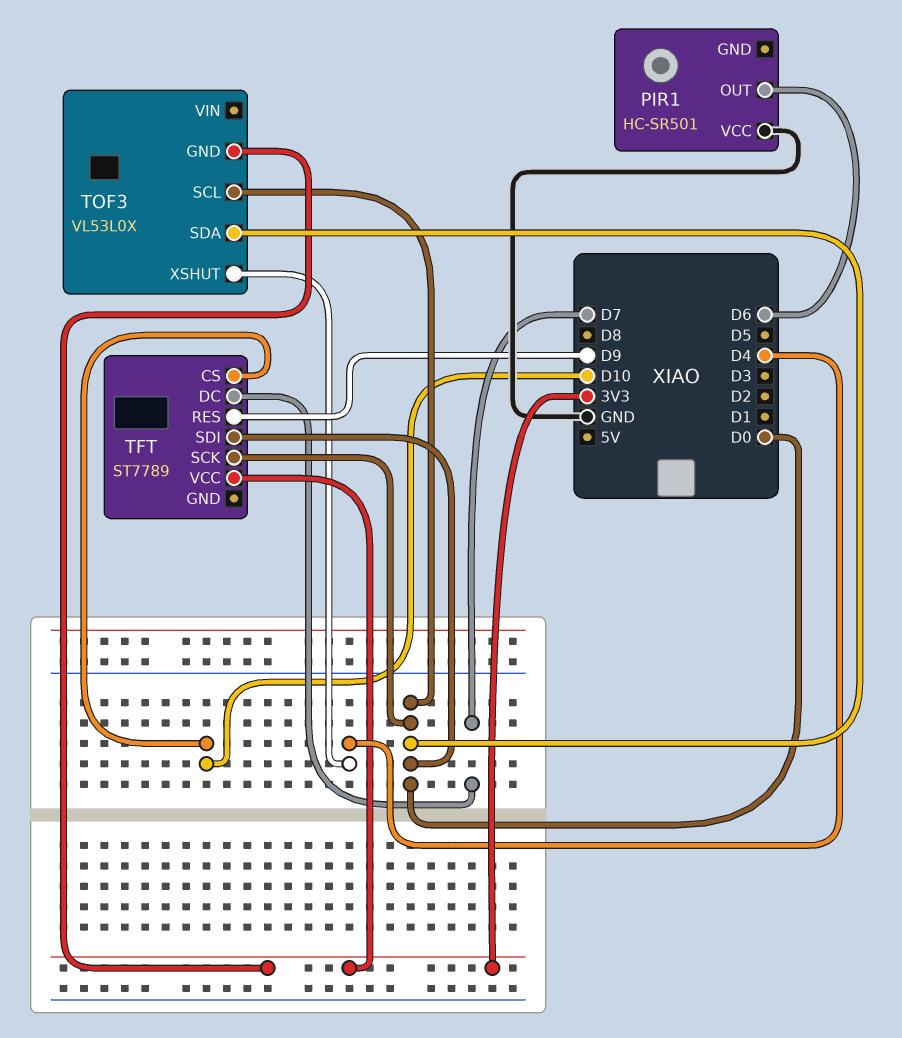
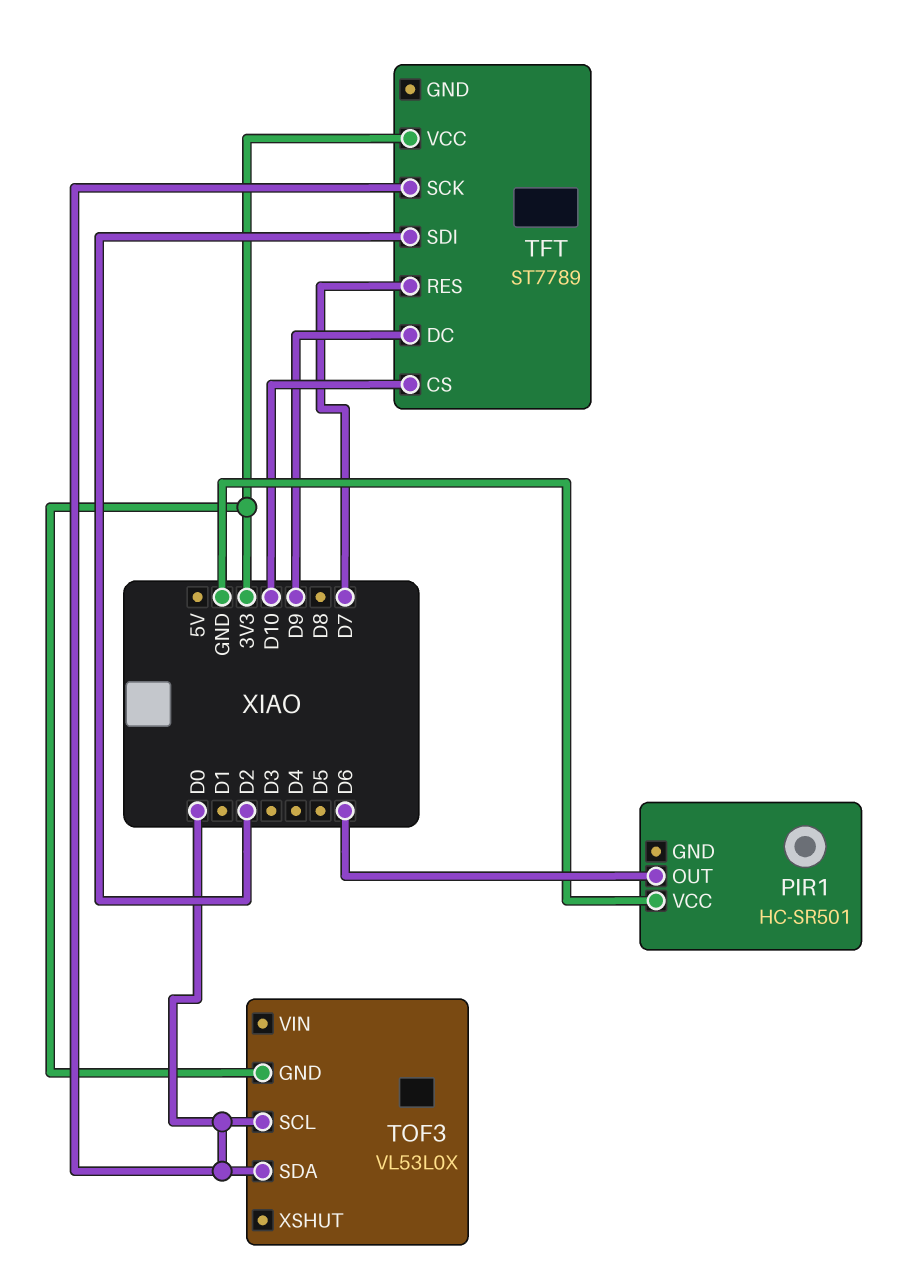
TFT pin DC: D7 -> D9
TFT pin RES: D9 -> D7
TFT pin SDI: D0 -> D2
TOF3 pin XSHUT: D4 -> none

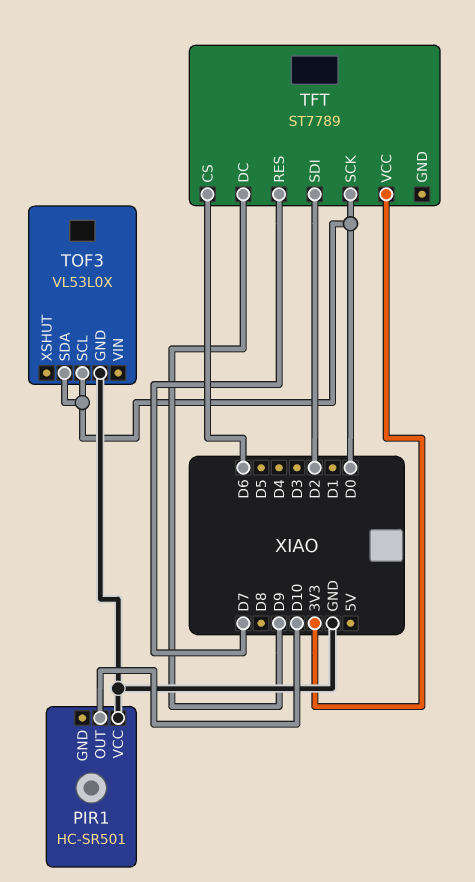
PIR1 pin OUT: D6 -> D10
TFT pin CS: D10 -> D6
TOF3 pin GND: 3V3 -> GND

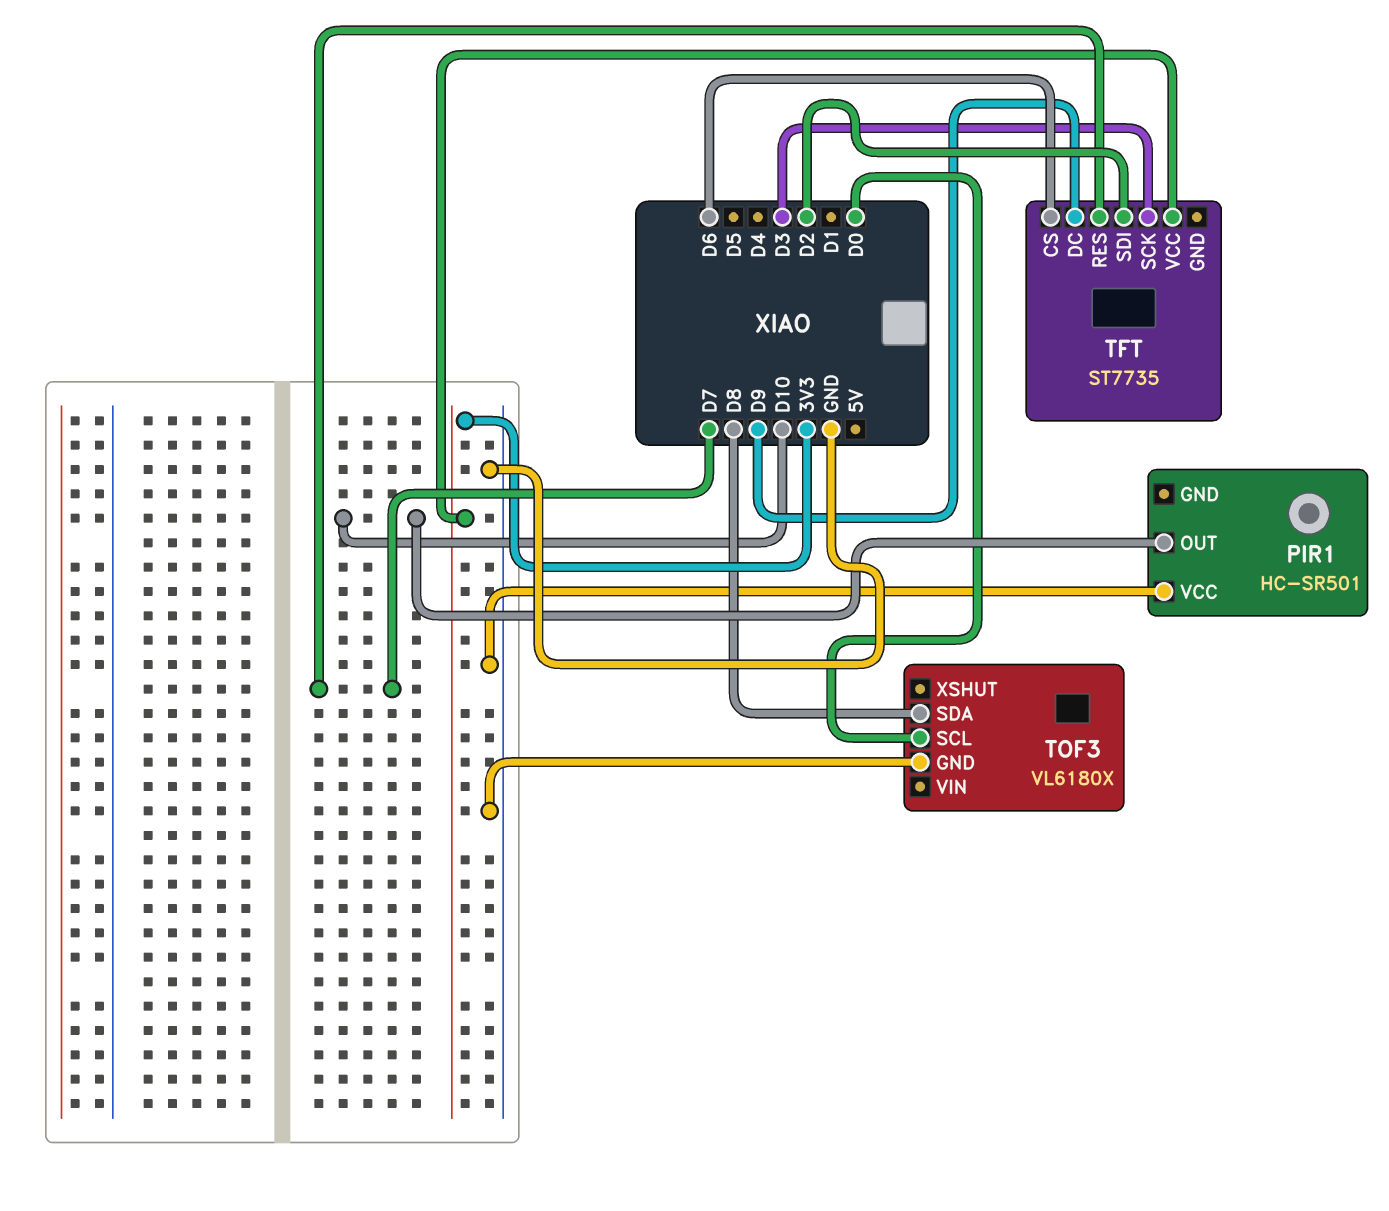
TFT: ST7789 -> ST7735
TFT pin SCK: D0 -> D3
TOF3: VL53L0X -> VL6180X
TOF3 pin SDA: D0 -> D8

